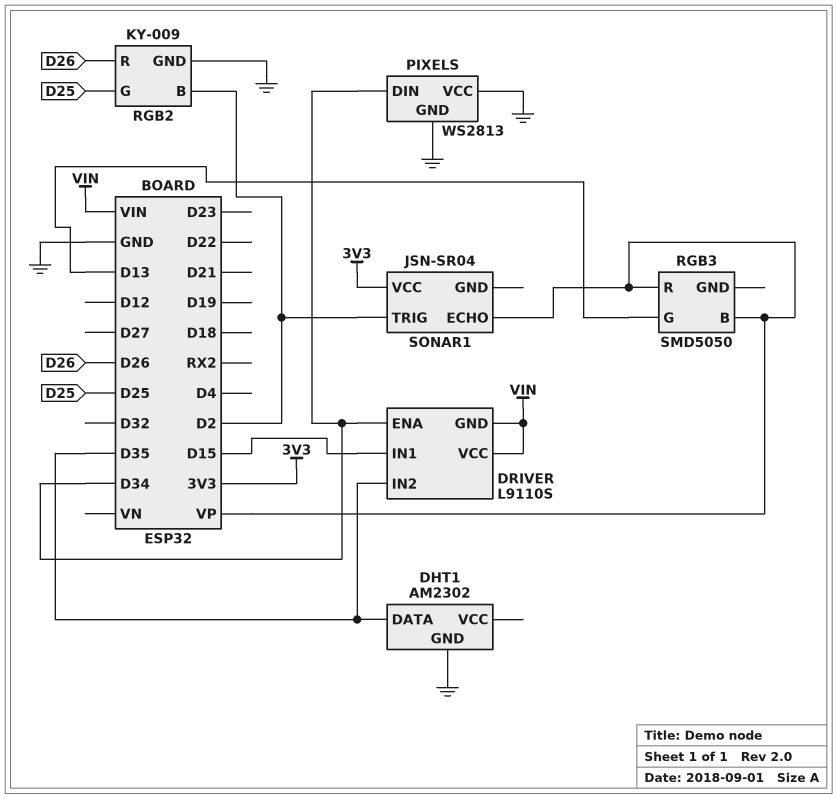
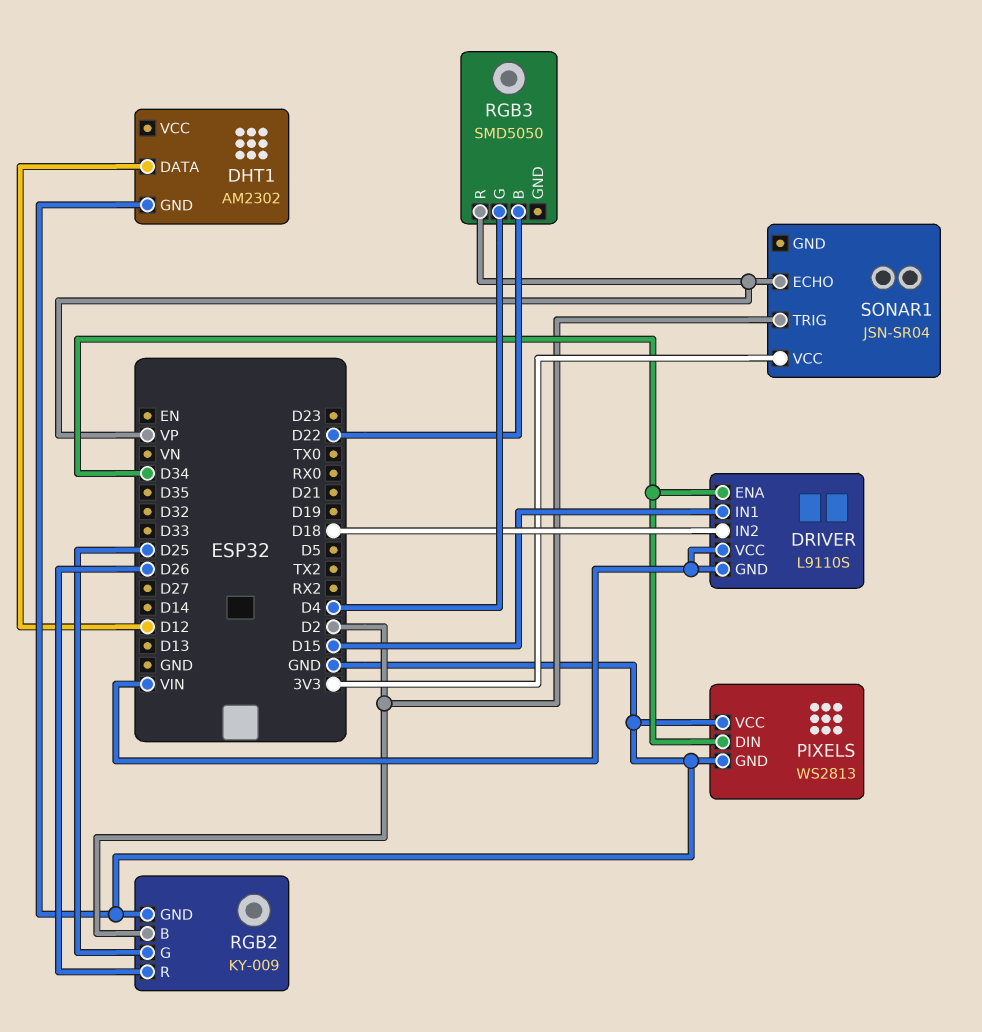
DHT1 pin DATA: D35 -> D12
DRIVER pin IN2: D35 -> D18
RGB3 pin B: VP -> D22
RGB3 pin G: D13 -> D4

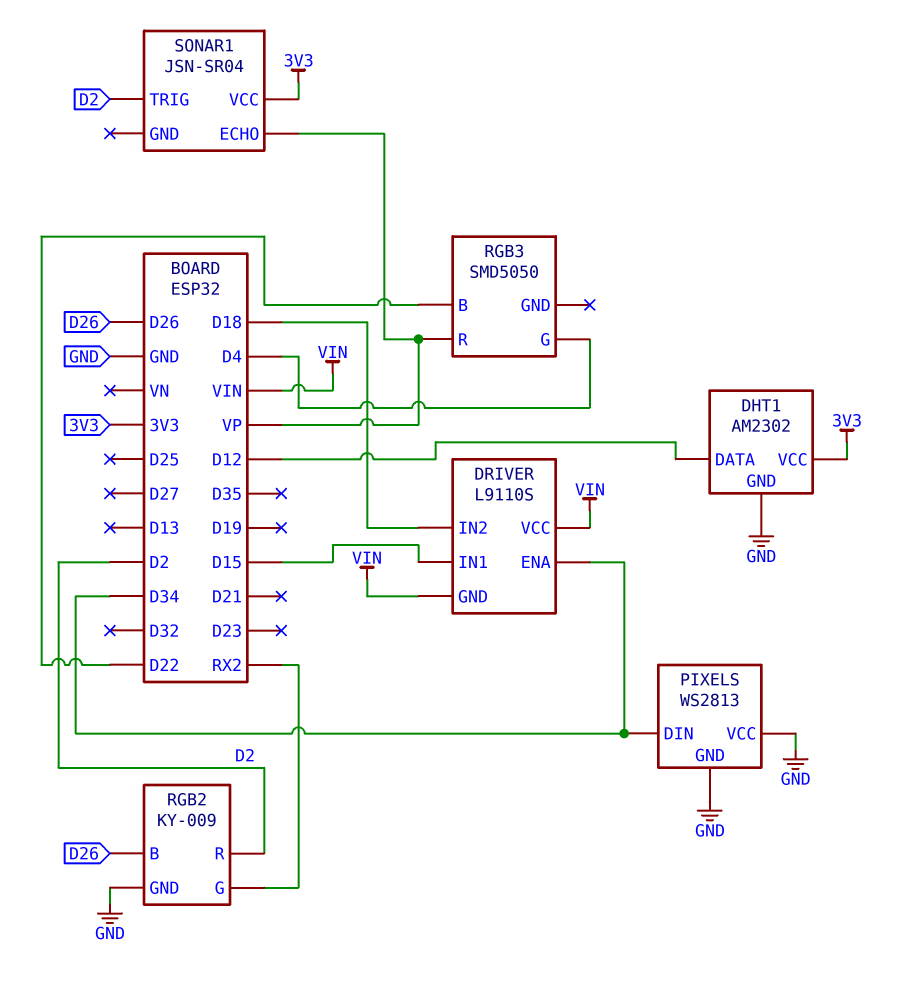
DHT1 pin VCC: none -> 3V3
RGB2 pin B: D2 -> D26
RGB2 pin G: D25 -> RX2
RGB2 pin R: D26 -> D2

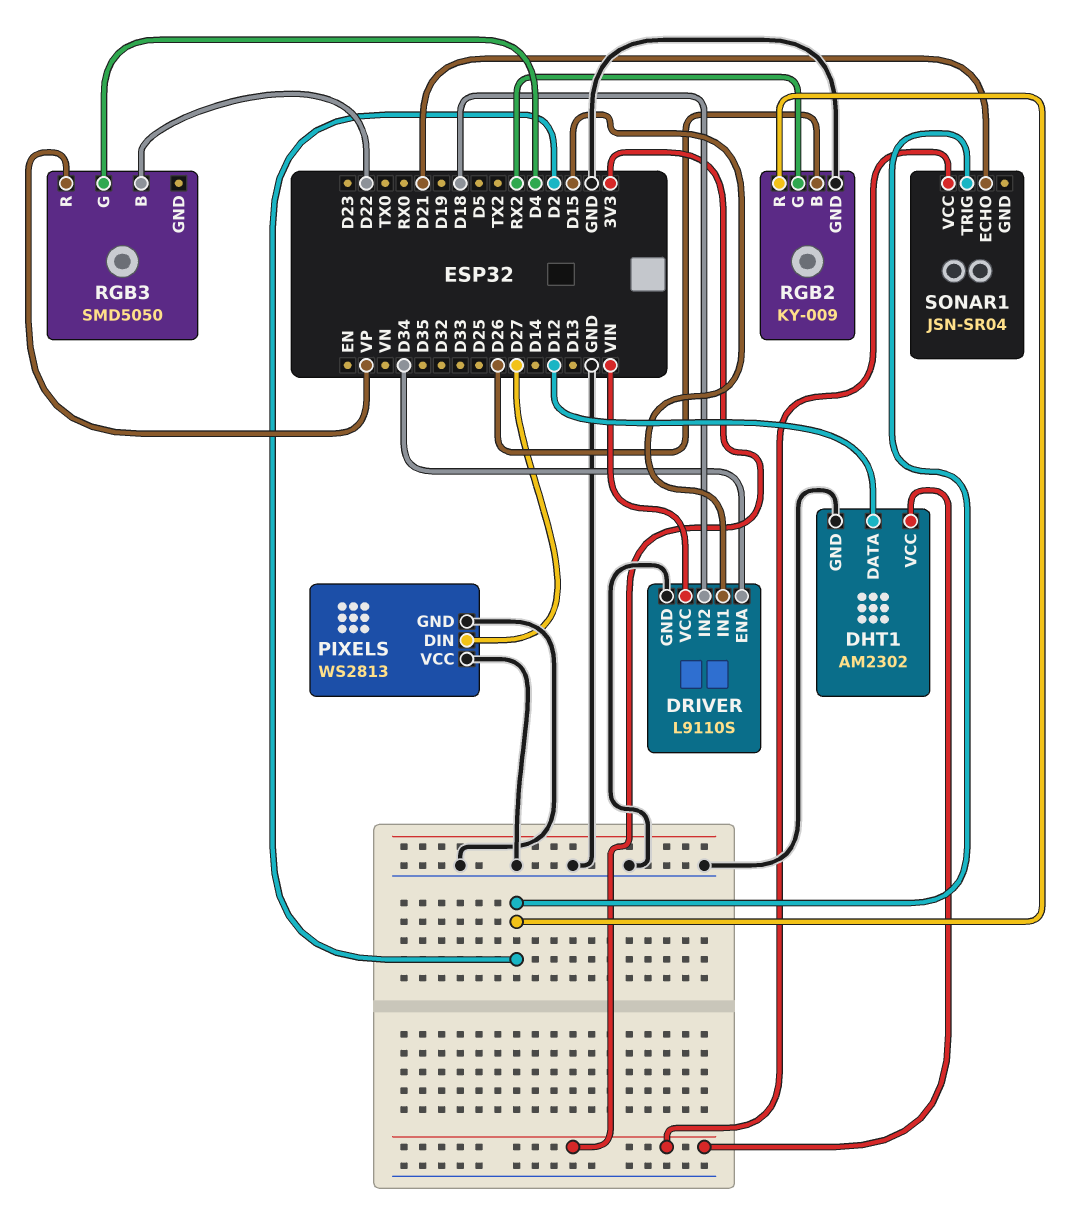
DRIVER pin GND: VIN -> GND
PIXELS pin DIN: D34 -> D27
SONAR1 pin ECHO: VP -> D21

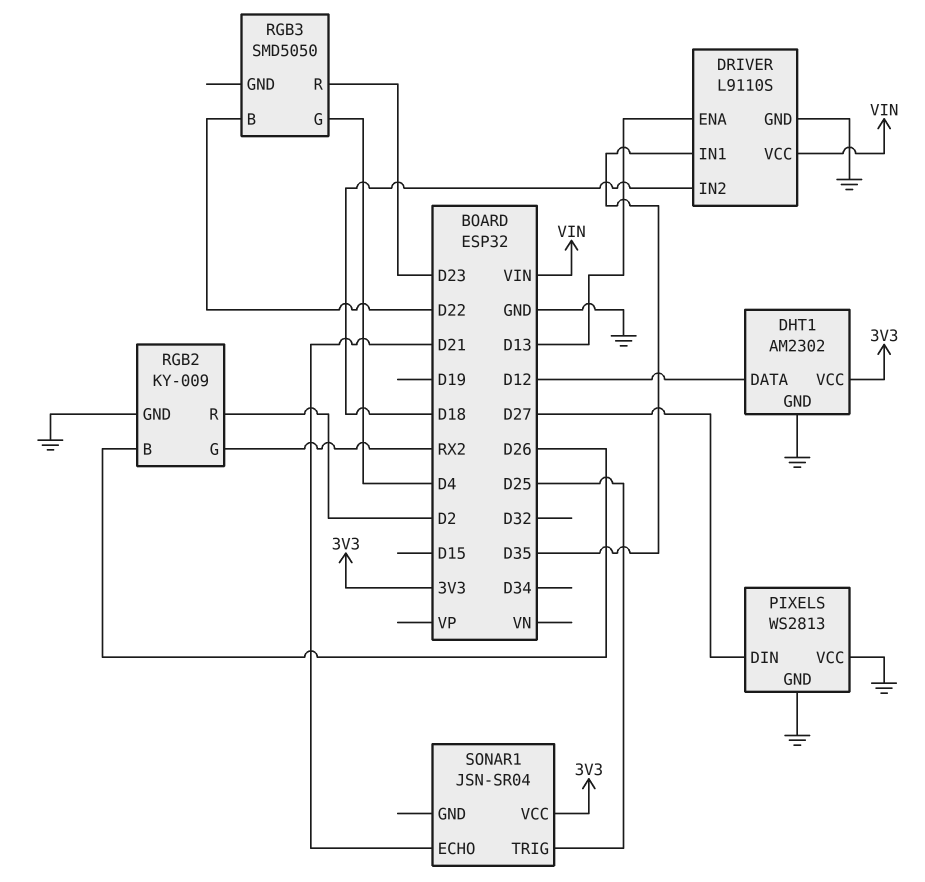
DRIVER pin ENA: D34 -> D13
DRIVER pin IN1: D15 -> D35
RGB3 pin R: VP -> D23
SONAR1 pin TRIG: D2 -> D25

